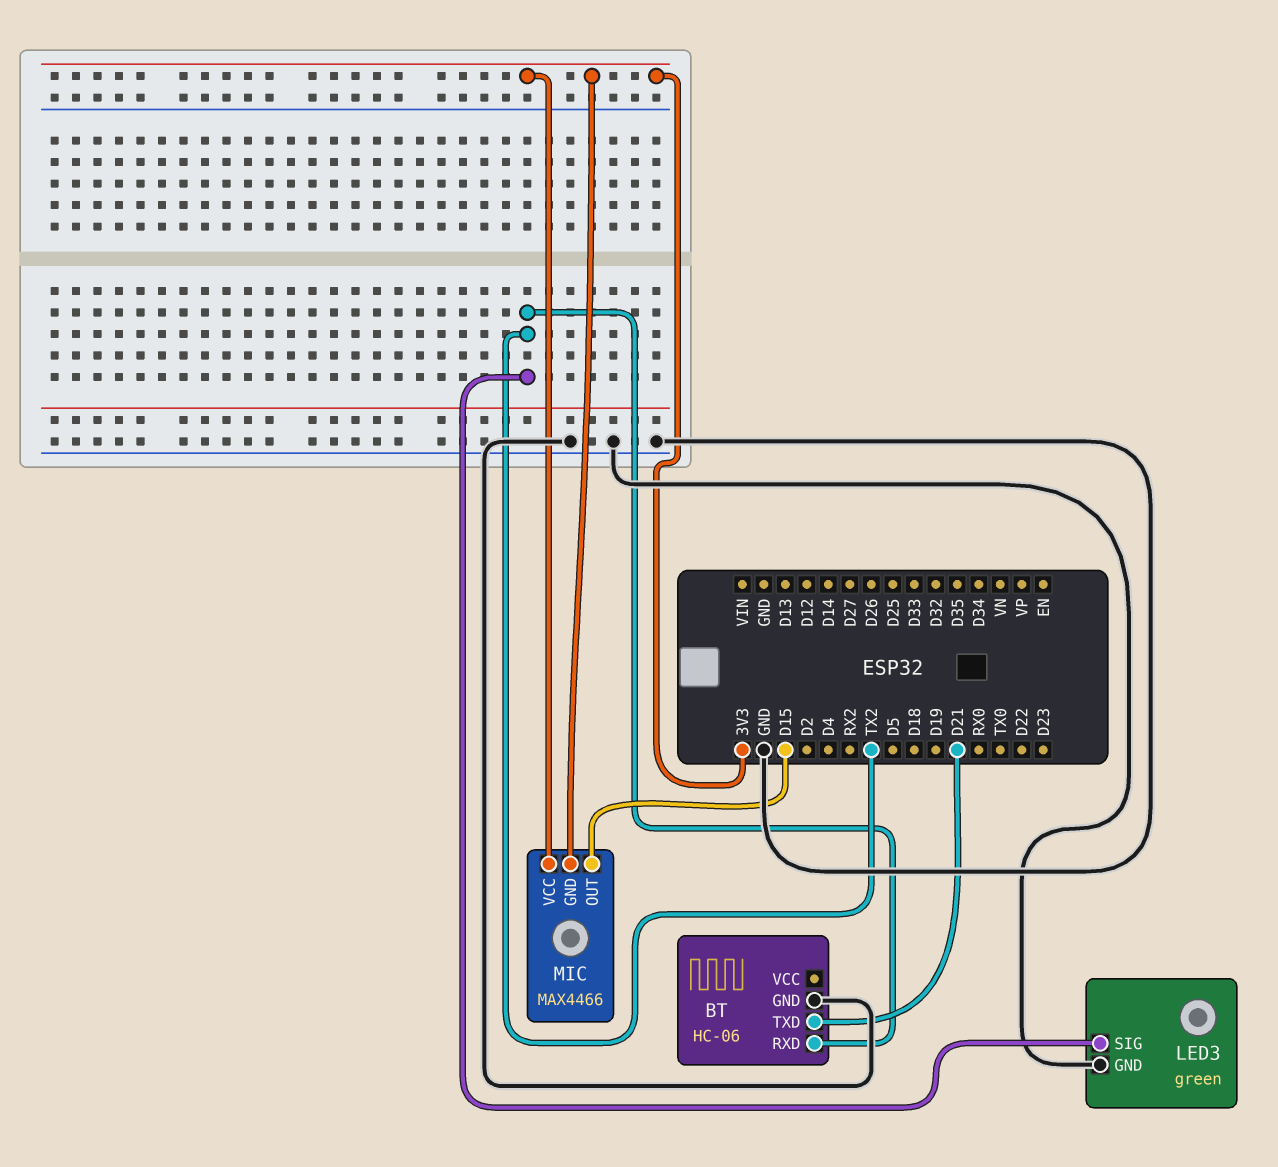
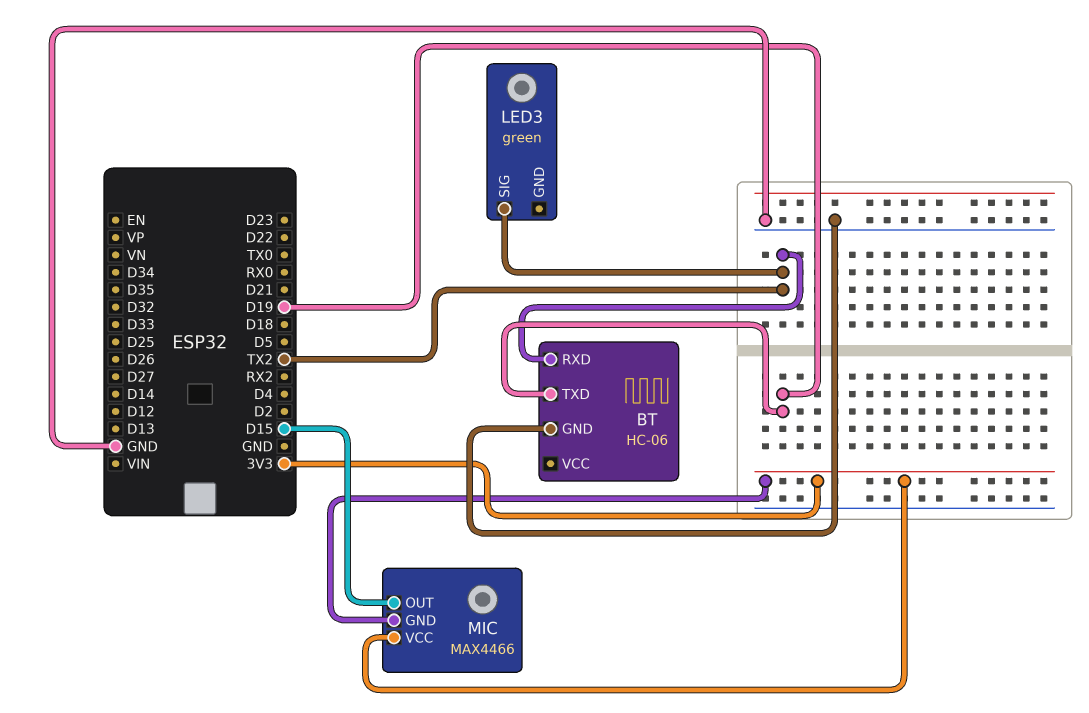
BT pin TXD: D21 -> D19
LED3 pin GND: GND -> none

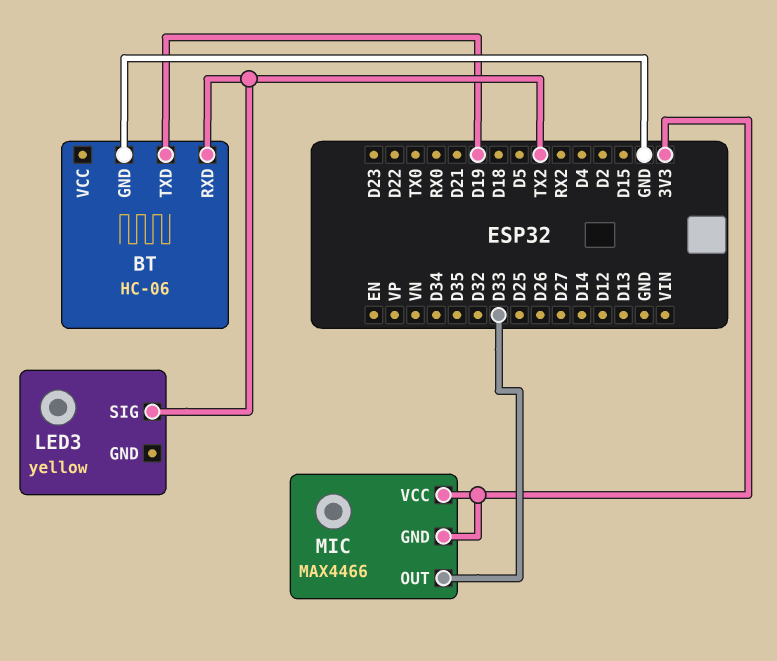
LED3: green -> yellow
MIC pin OUT: D15 -> D33

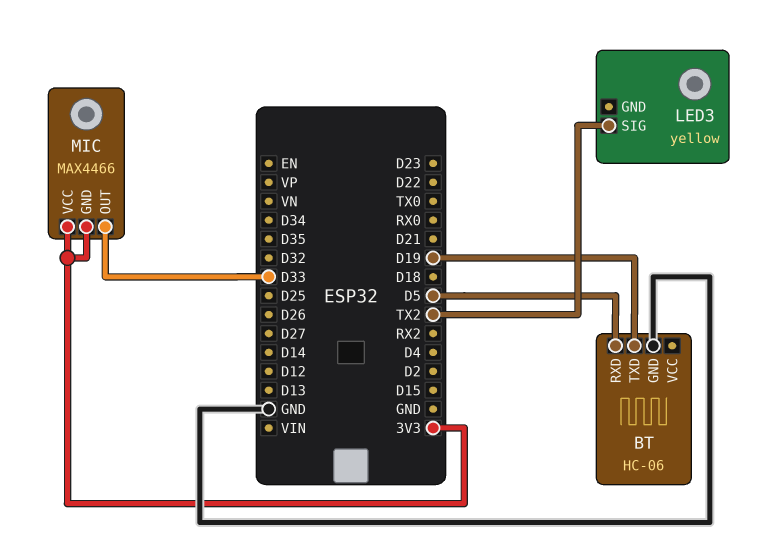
BT pin RXD: TX2 -> D5

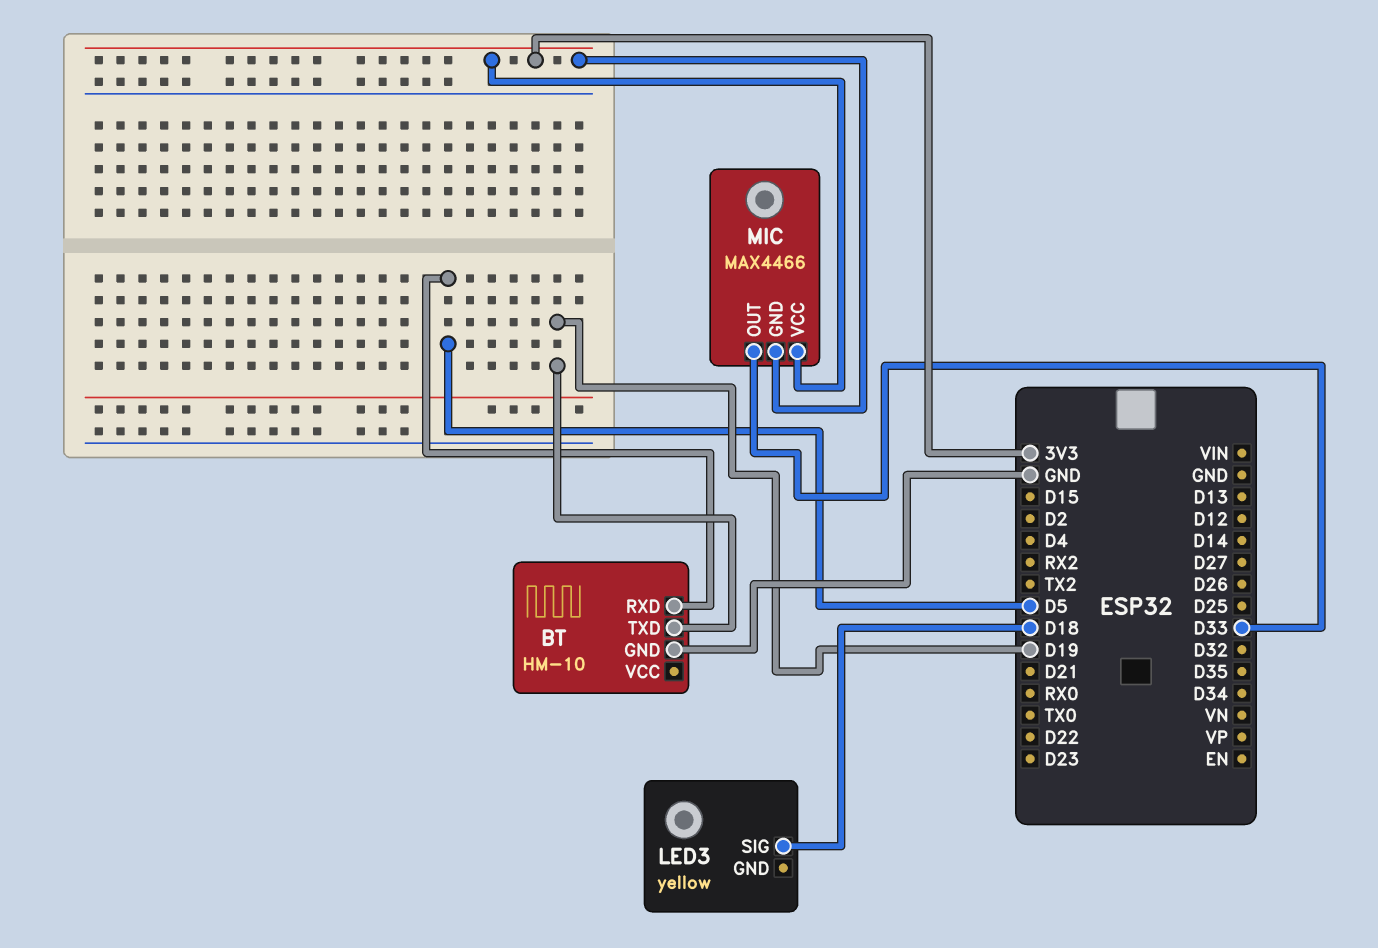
BT: HC-06 -> HM-10
LED3 pin SIG: TX2 -> D18

